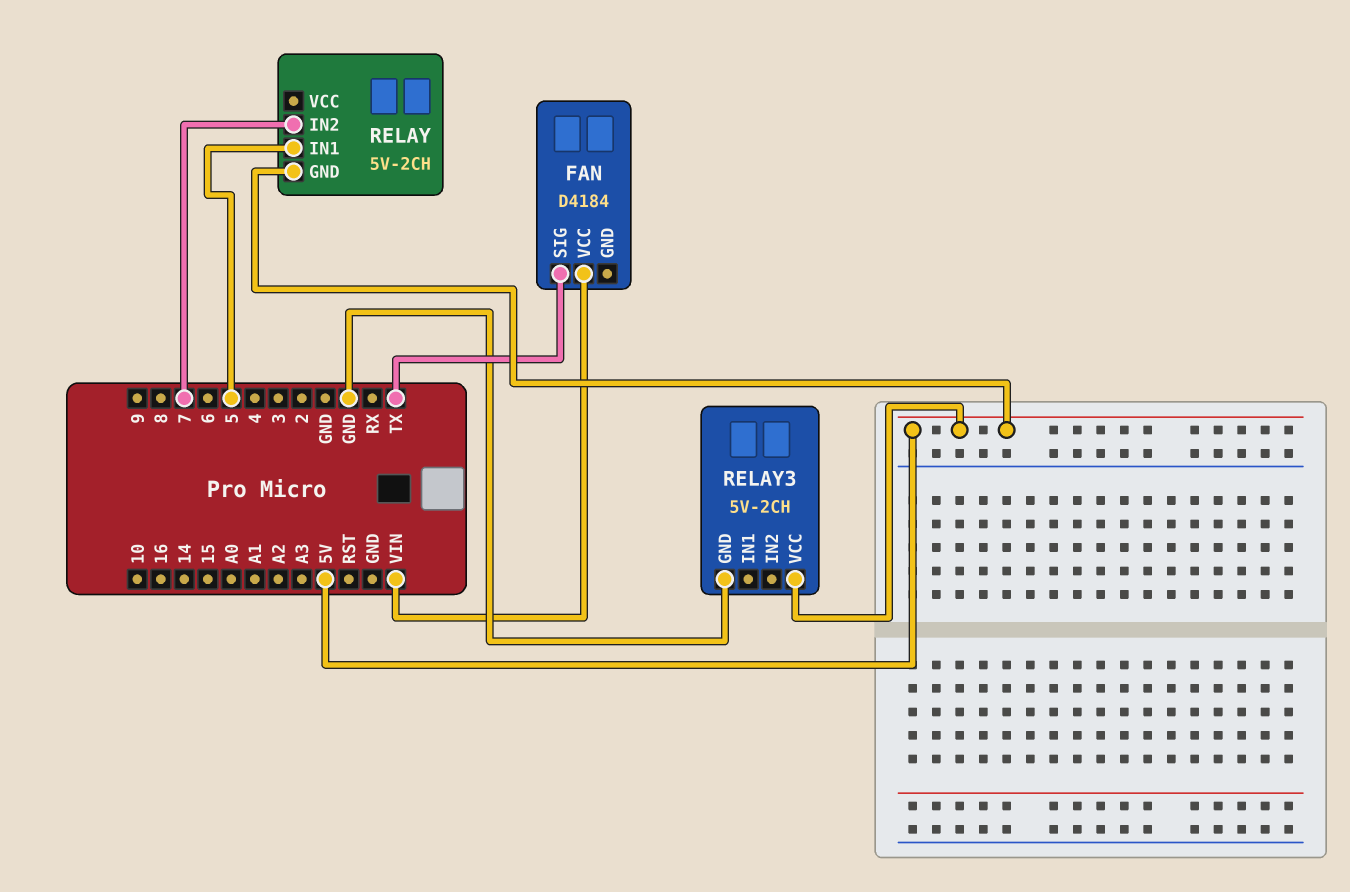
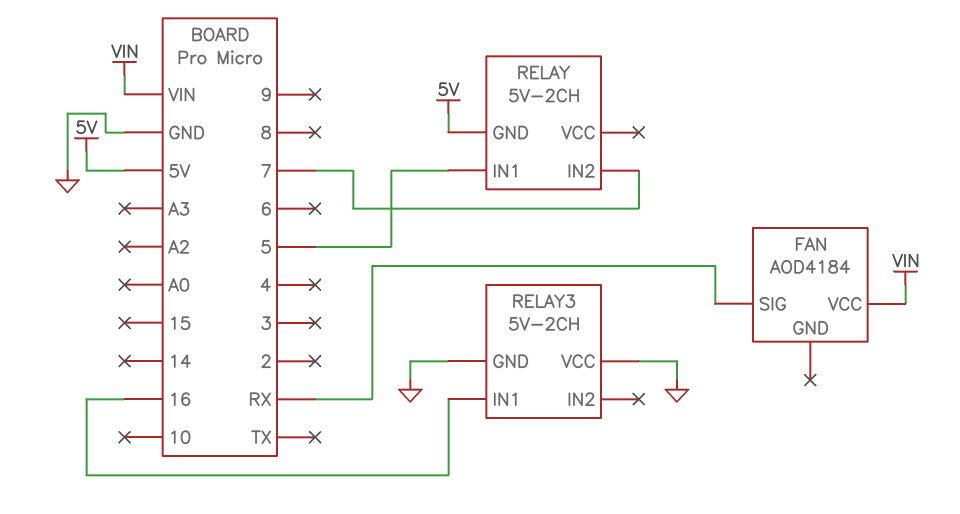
FAN: D4184 -> AOD4184
FAN pin SIG: TX -> RX
RELAY3 pin IN1: none -> 16
RELAY3 pin VCC: 5V -> GND

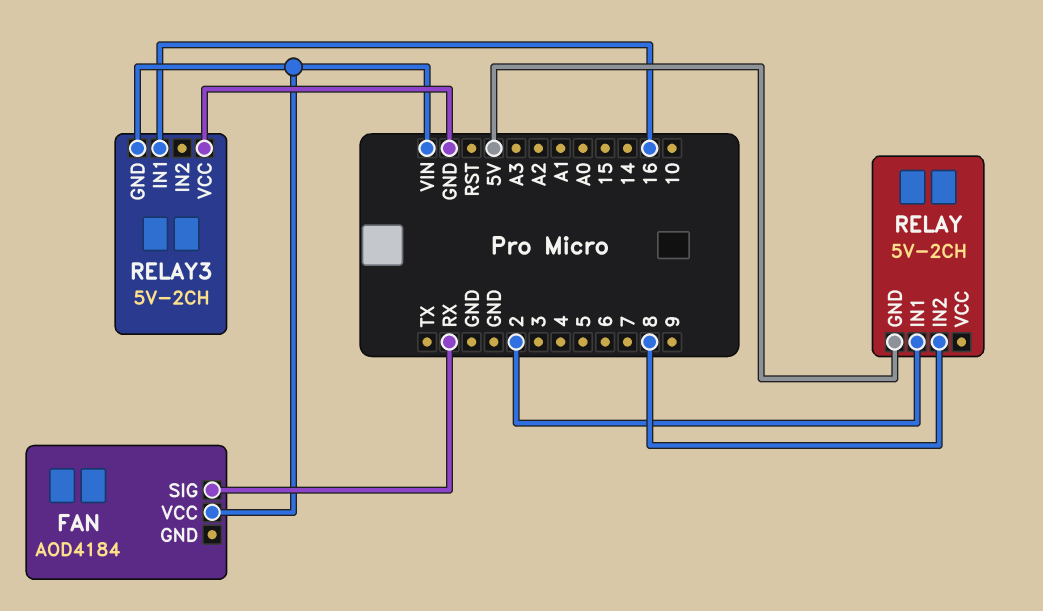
RELAY pin IN1: 5 -> 2
RELAY pin IN2: 7 -> 8
RELAY3 pin GND: GND -> VIN

